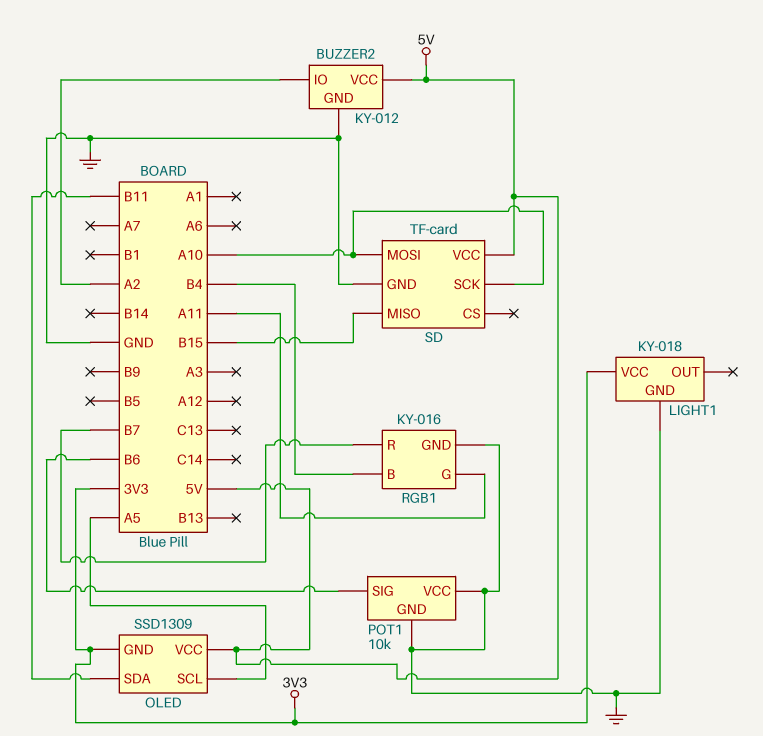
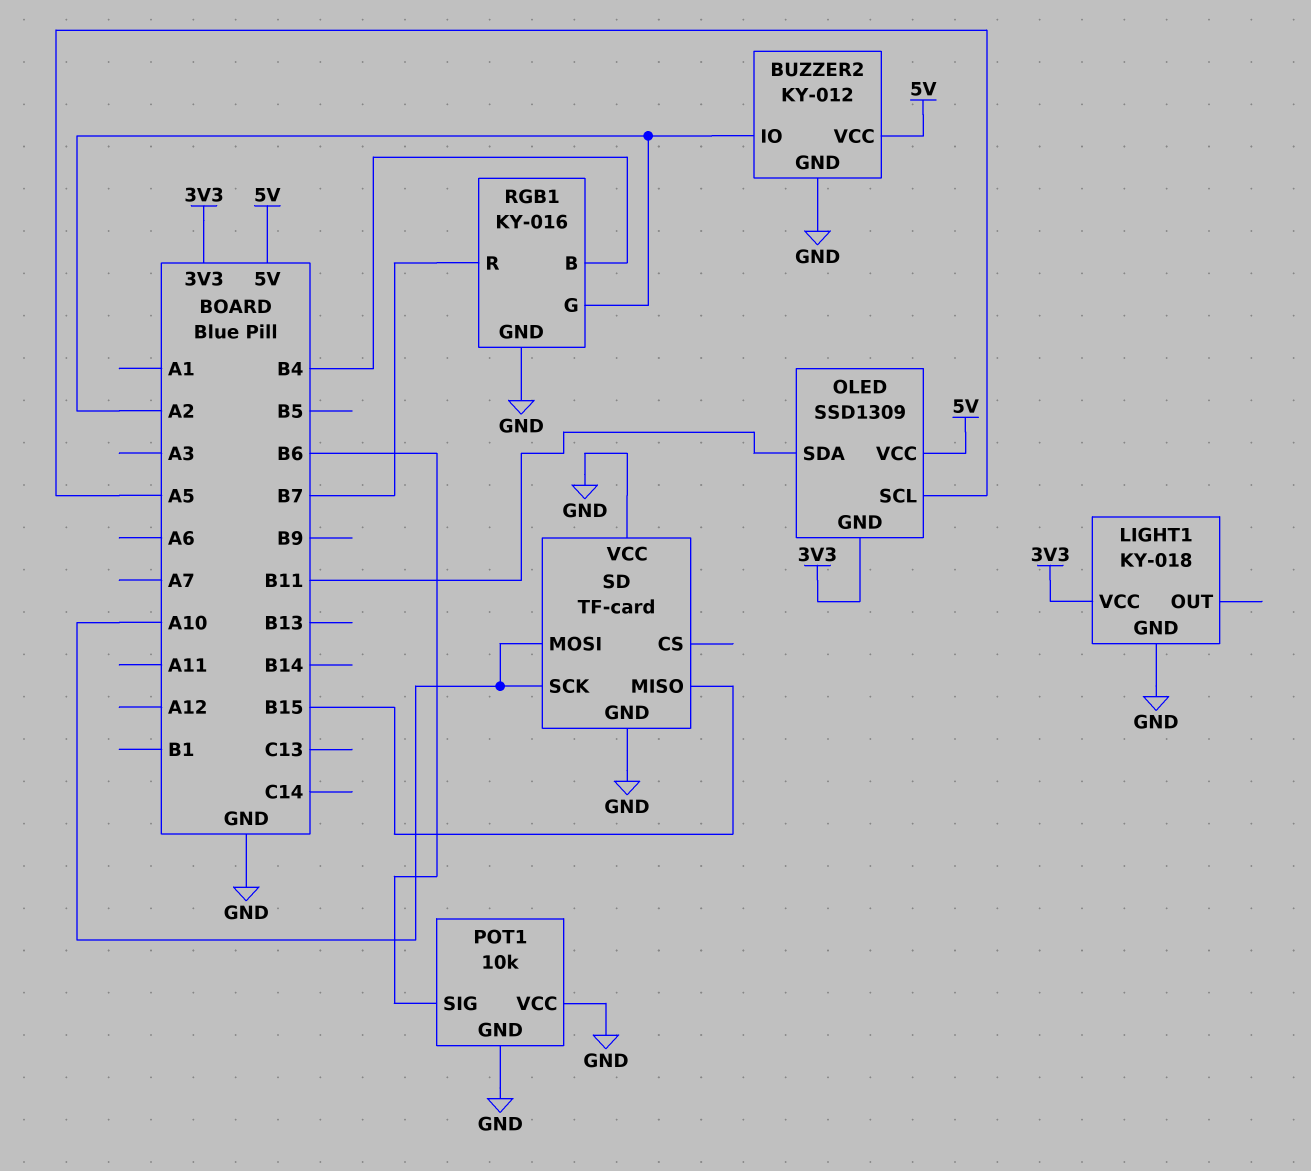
RGB1 pin G: A11 -> A2
SD pin VCC: 5V -> GND

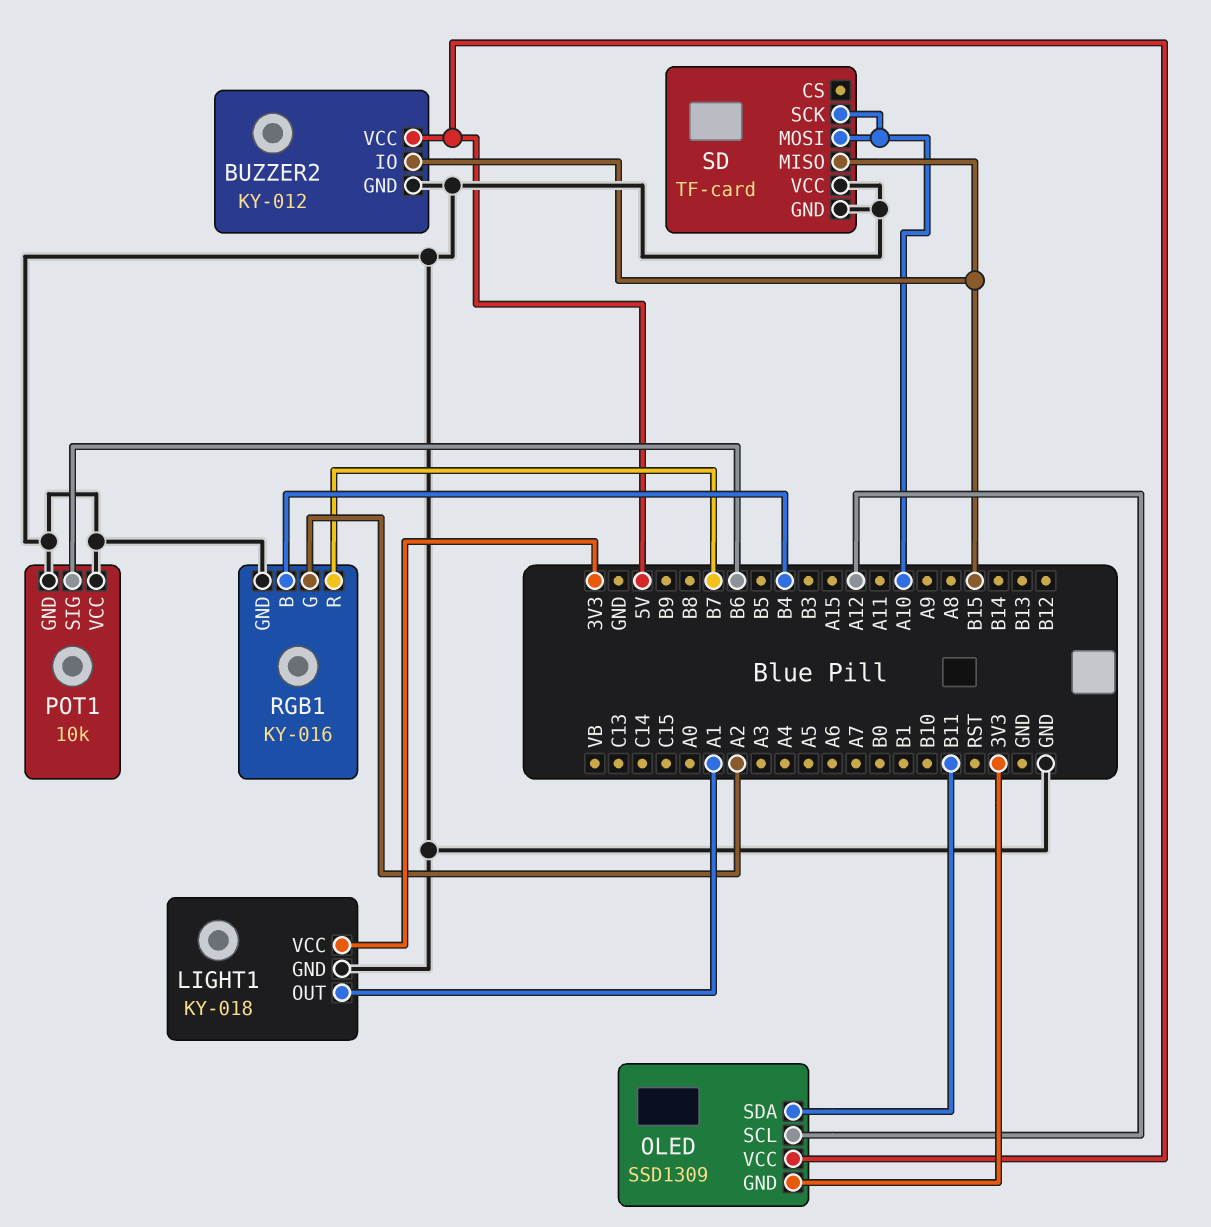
BUZZER2 pin IO: A2 -> B15
LIGHT1 pin OUT: none -> A1
OLED pin SCL: A5 -> A12

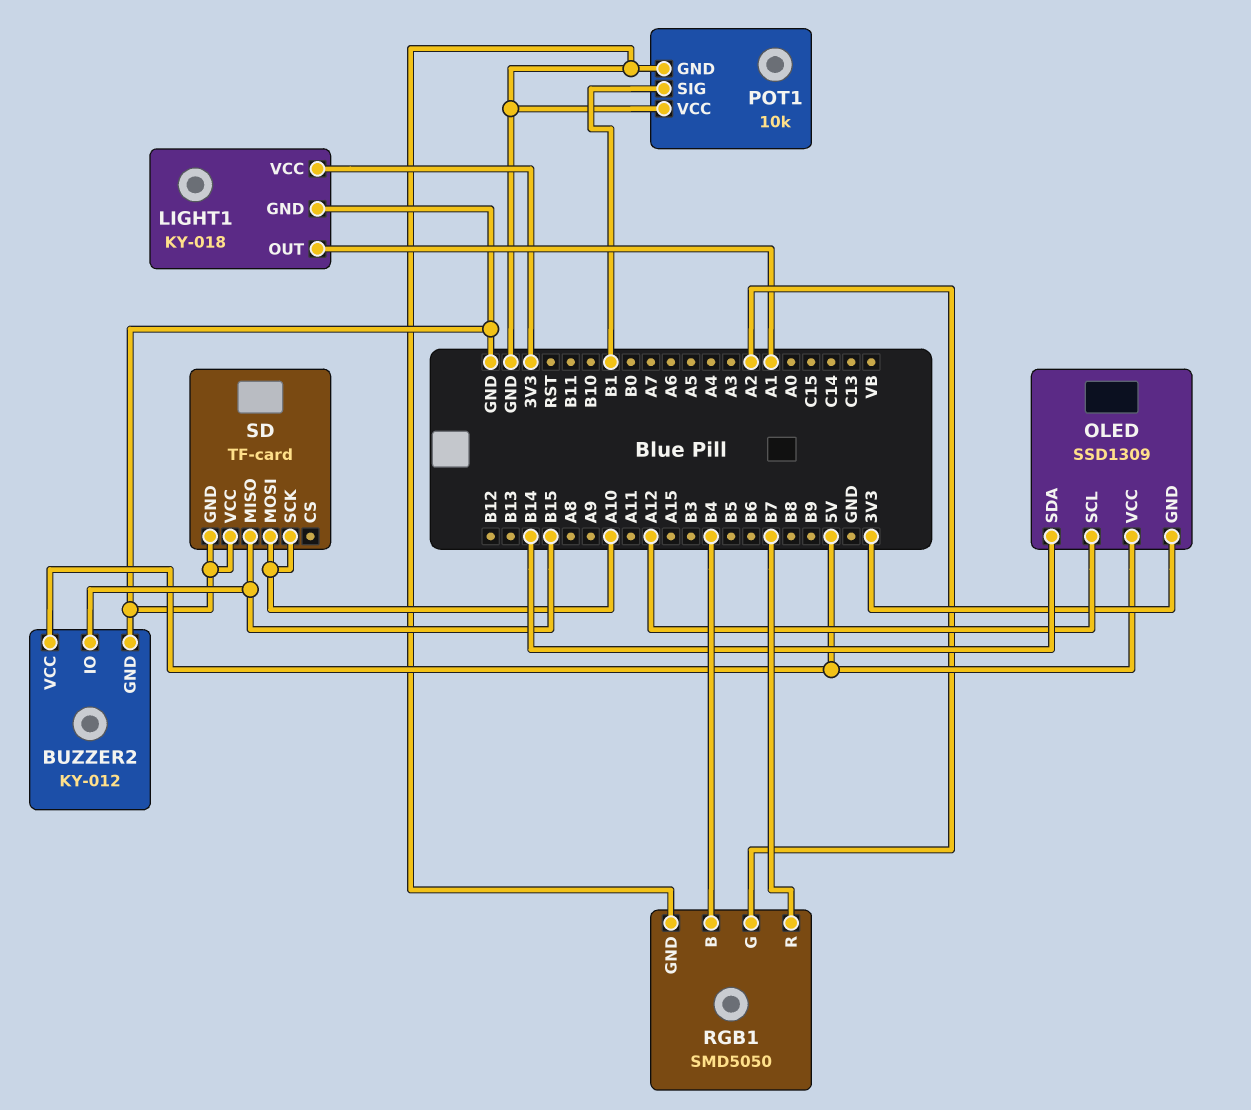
OLED pin SDA: B11 -> B14
POT1 pin SIG: B6 -> B1
RGB1: KY-016 -> SMD5050

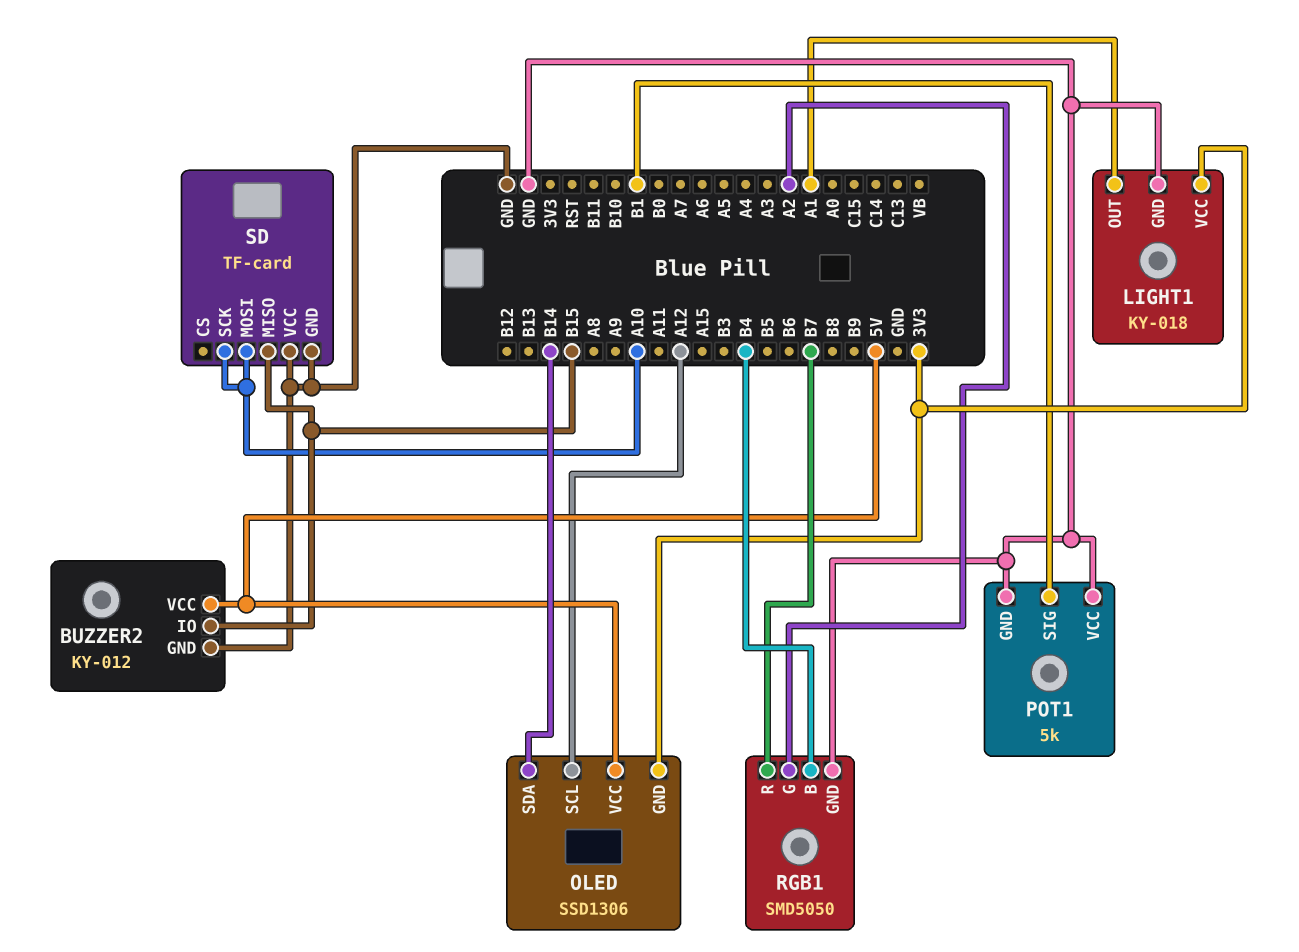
OLED: SSD1309 -> SSD1306
POT1: 10k -> 5k

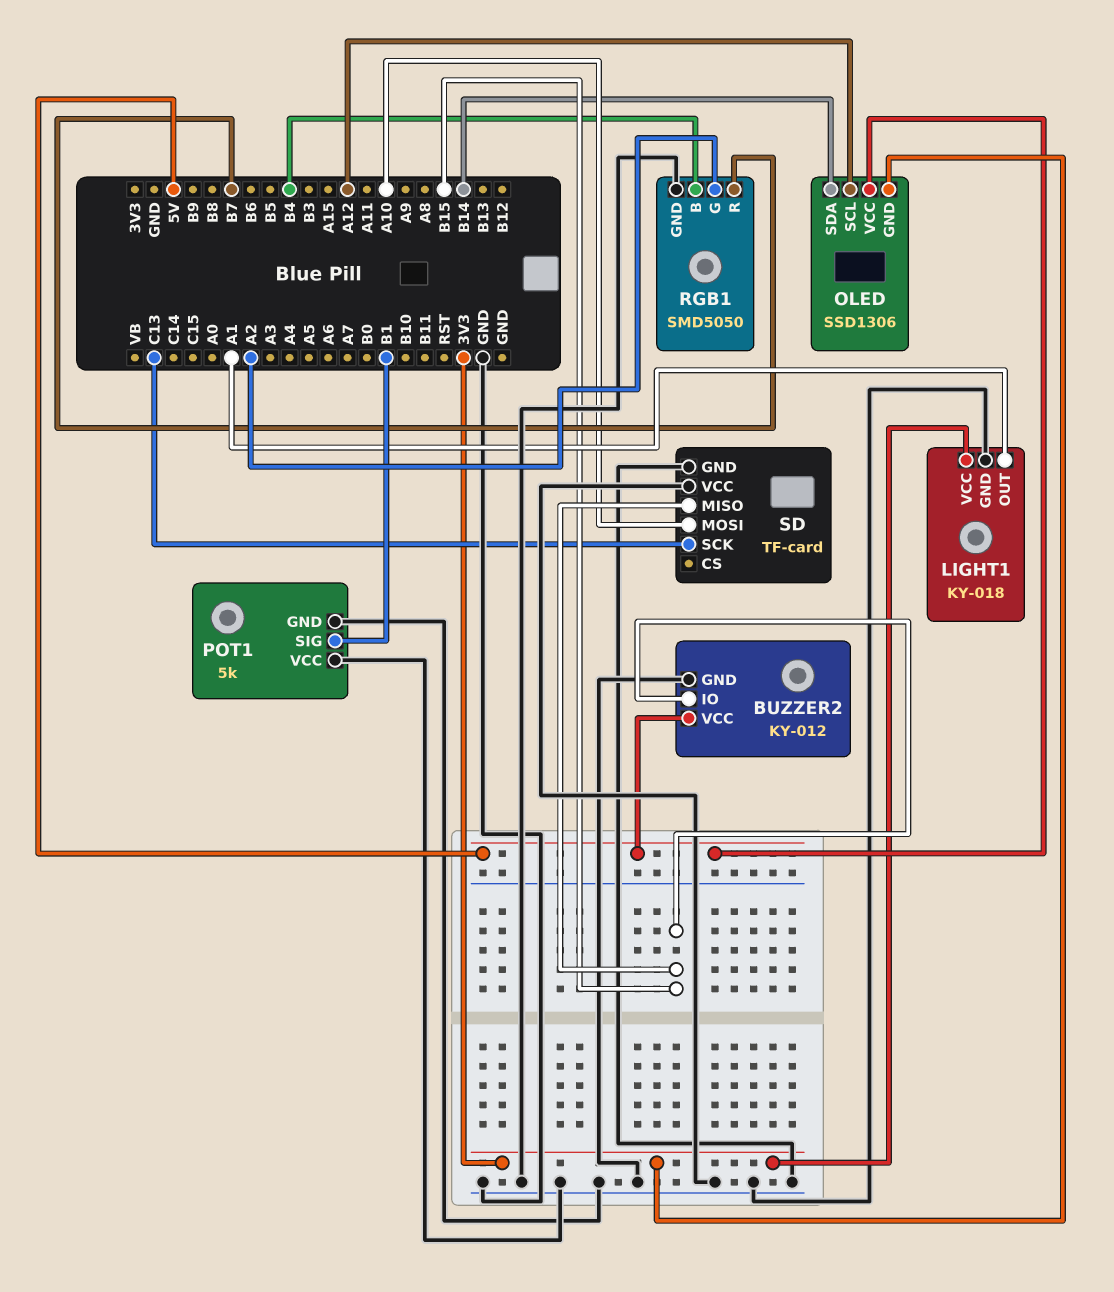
SD pin SCK: A10 -> C13

